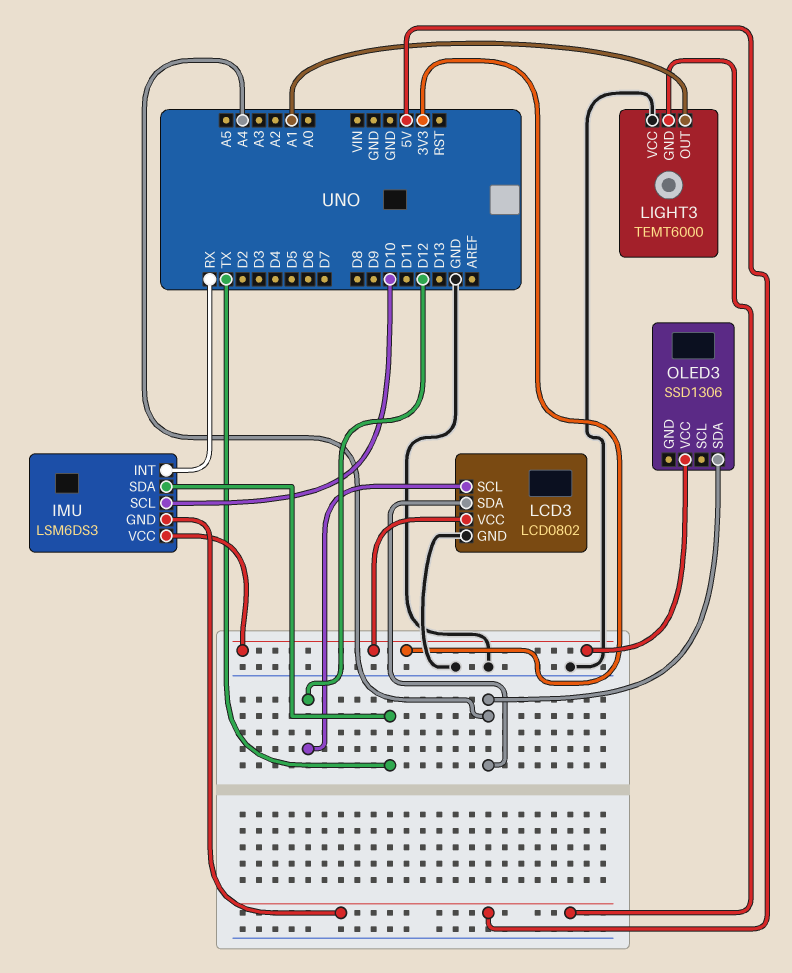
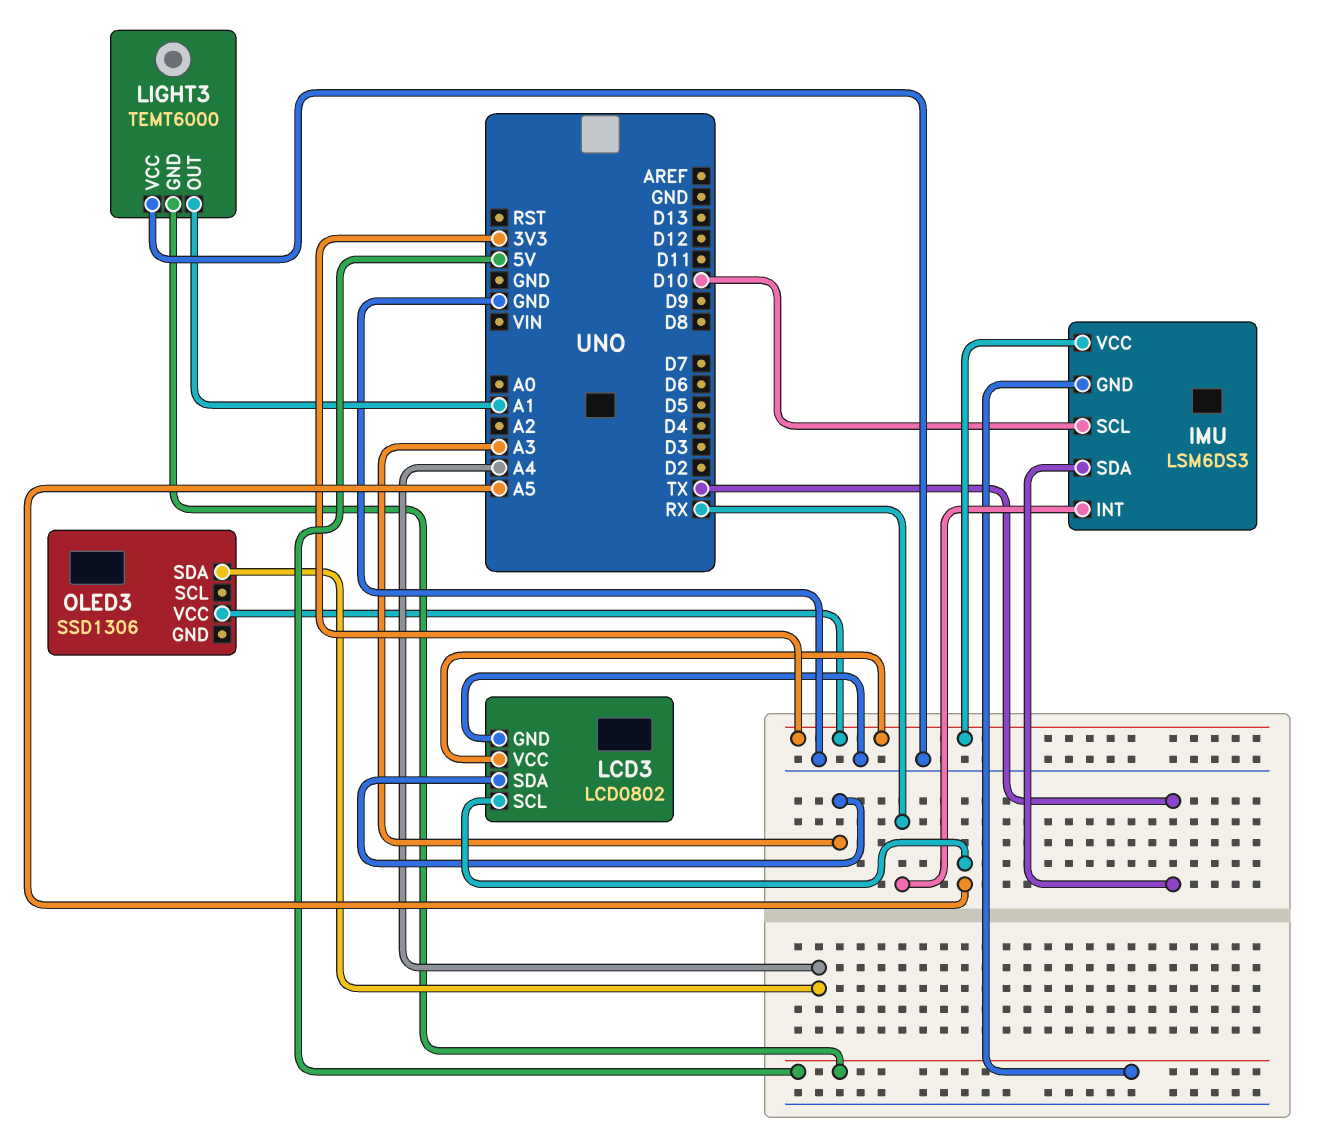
LCD3 pin SCL: D12 -> A5
LCD3 pin SDA: A4 -> A3

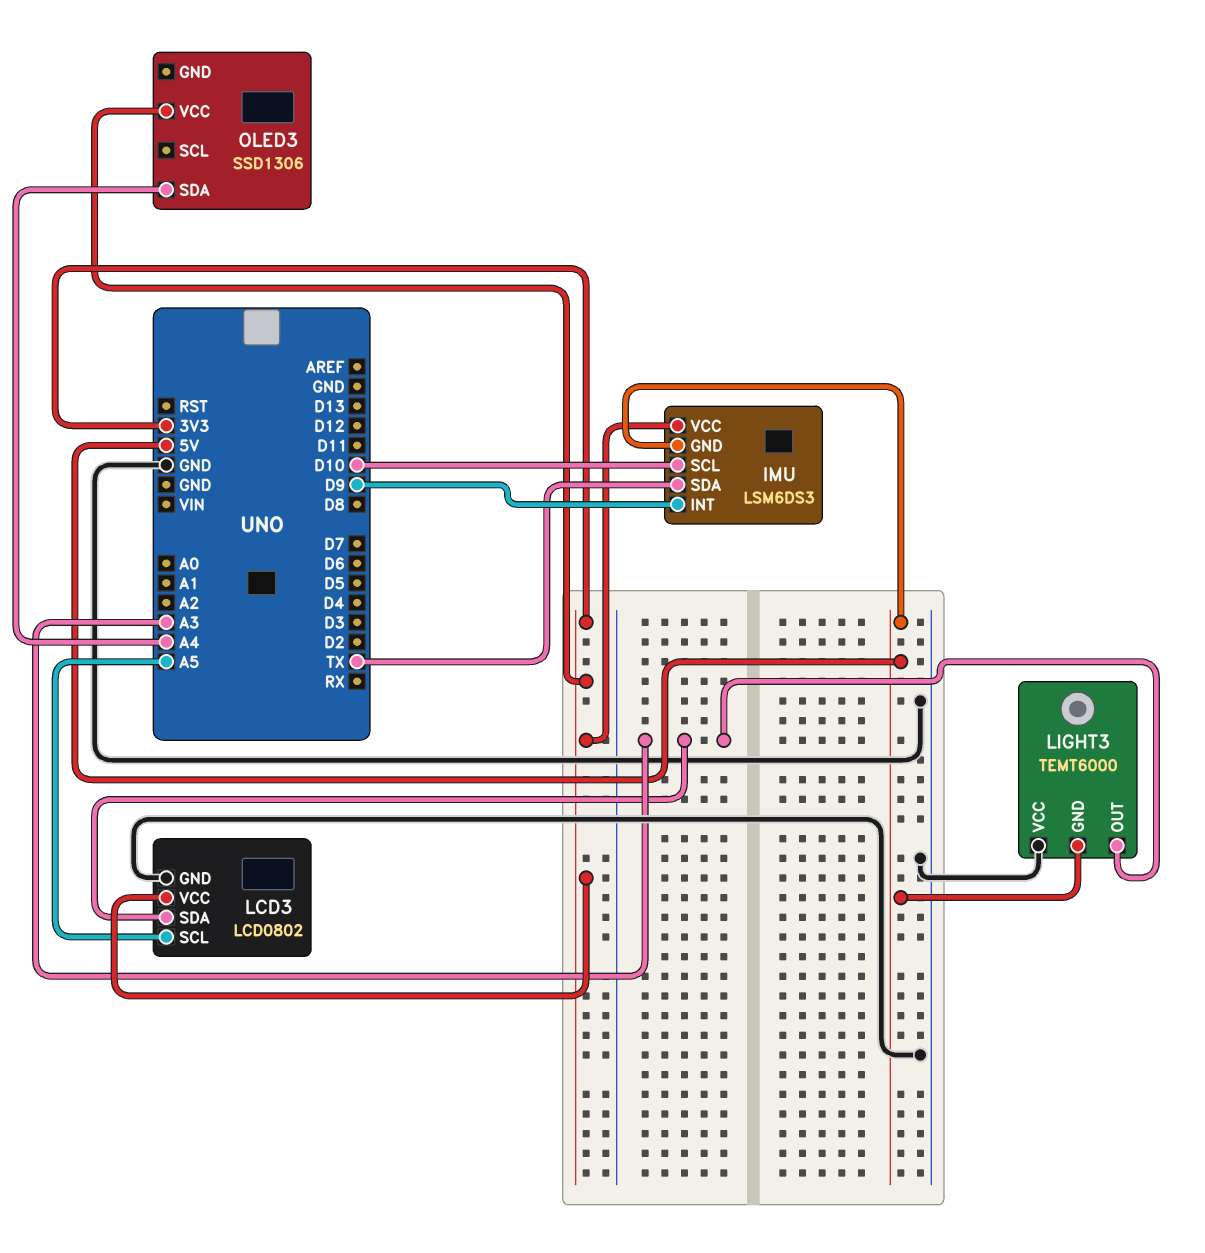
IMU pin INT: RX -> D9
LIGHT3 pin OUT: A1 -> A3

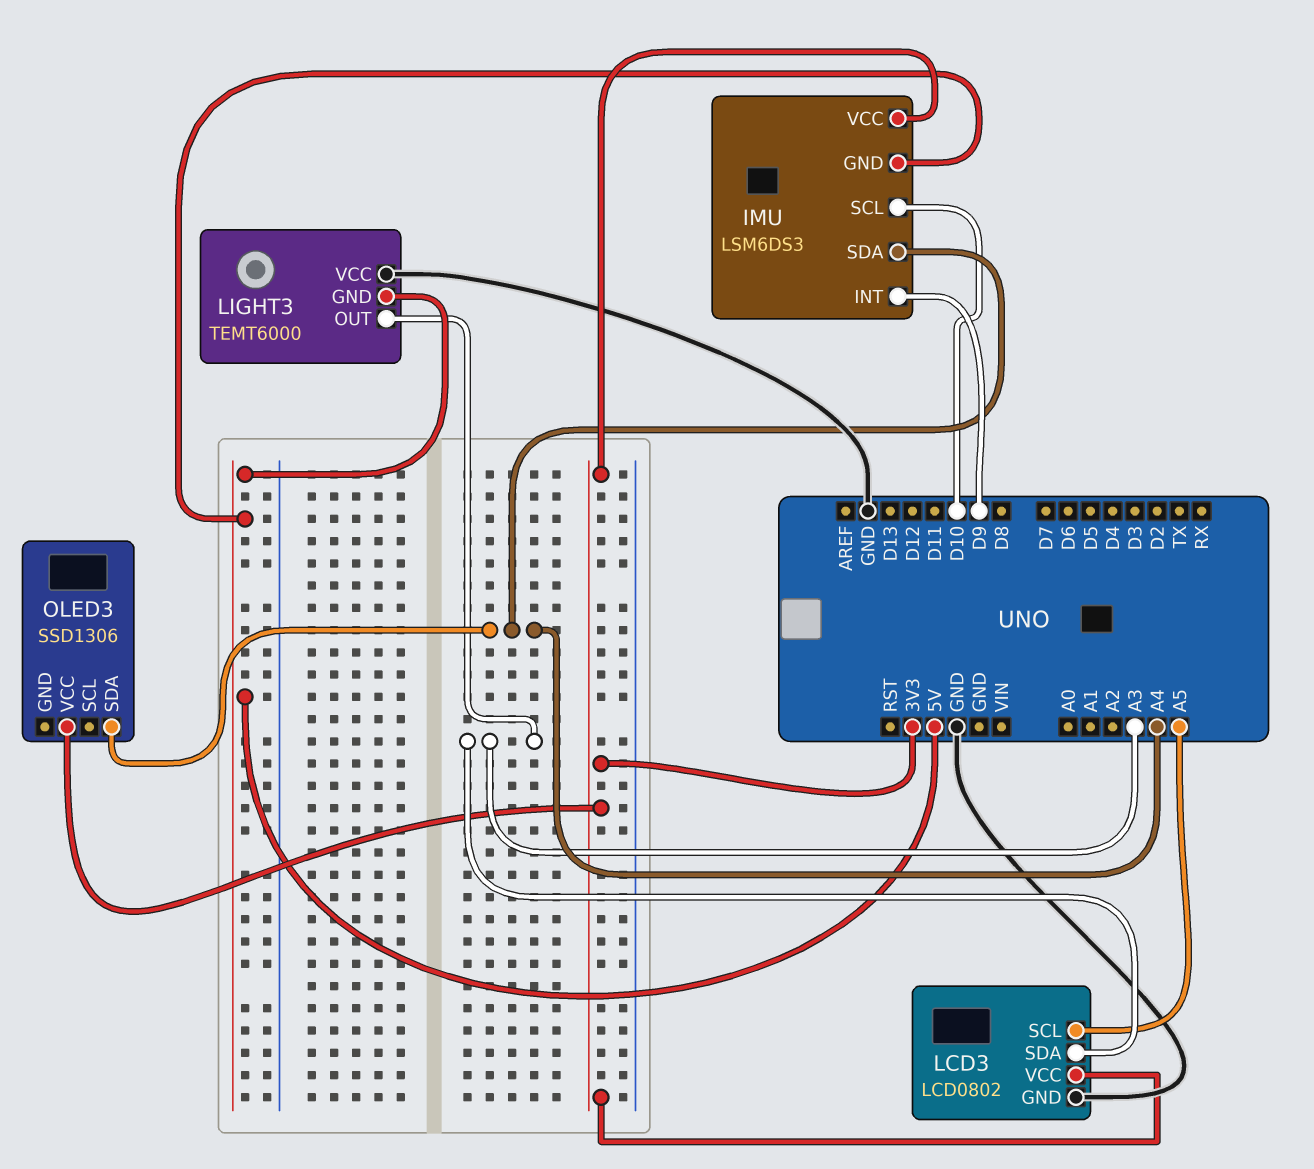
IMU pin SDA: TX -> A4

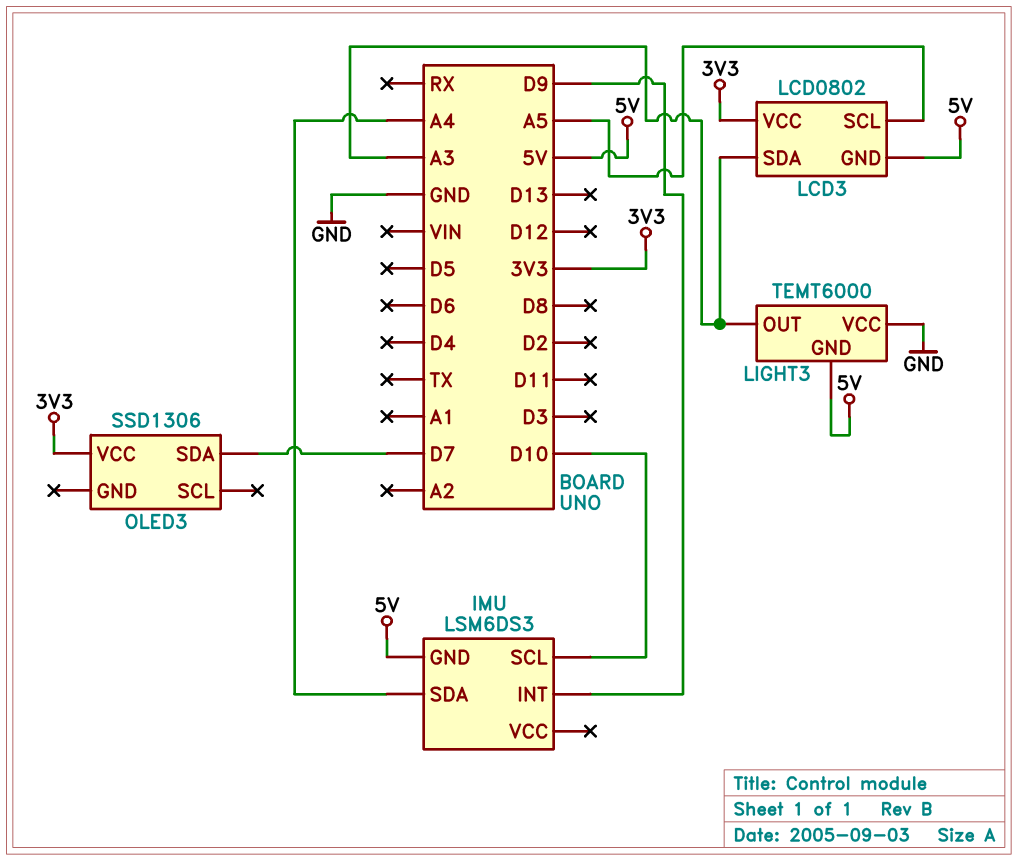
IMU pin VCC: 3V3 -> none
LCD3 pin GND: GND -> 5V
OLED3 pin SDA: A4 -> D7

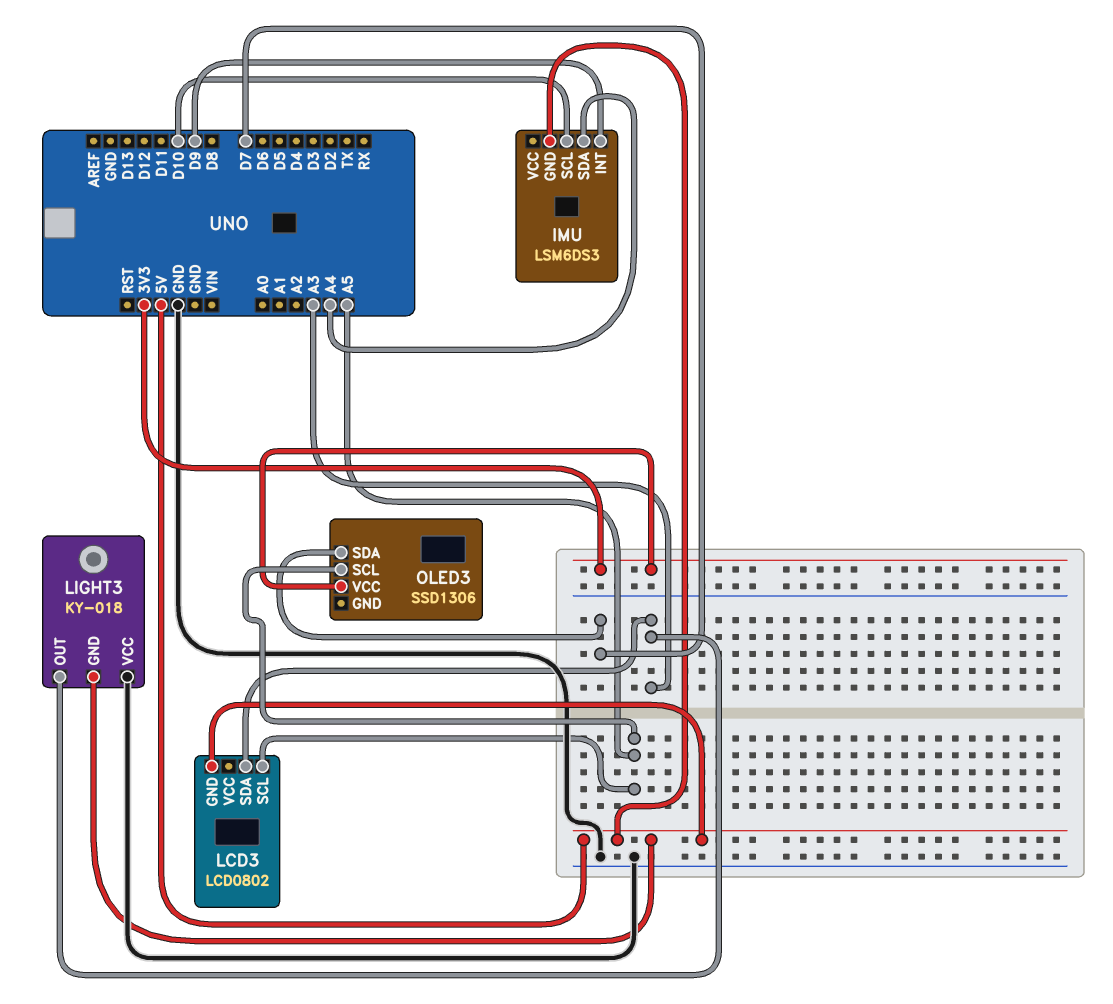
LCD3 pin VCC: 3V3 -> none
LIGHT3: TEMT6000 -> KY-018
OLED3 pin SCL: none -> A5

